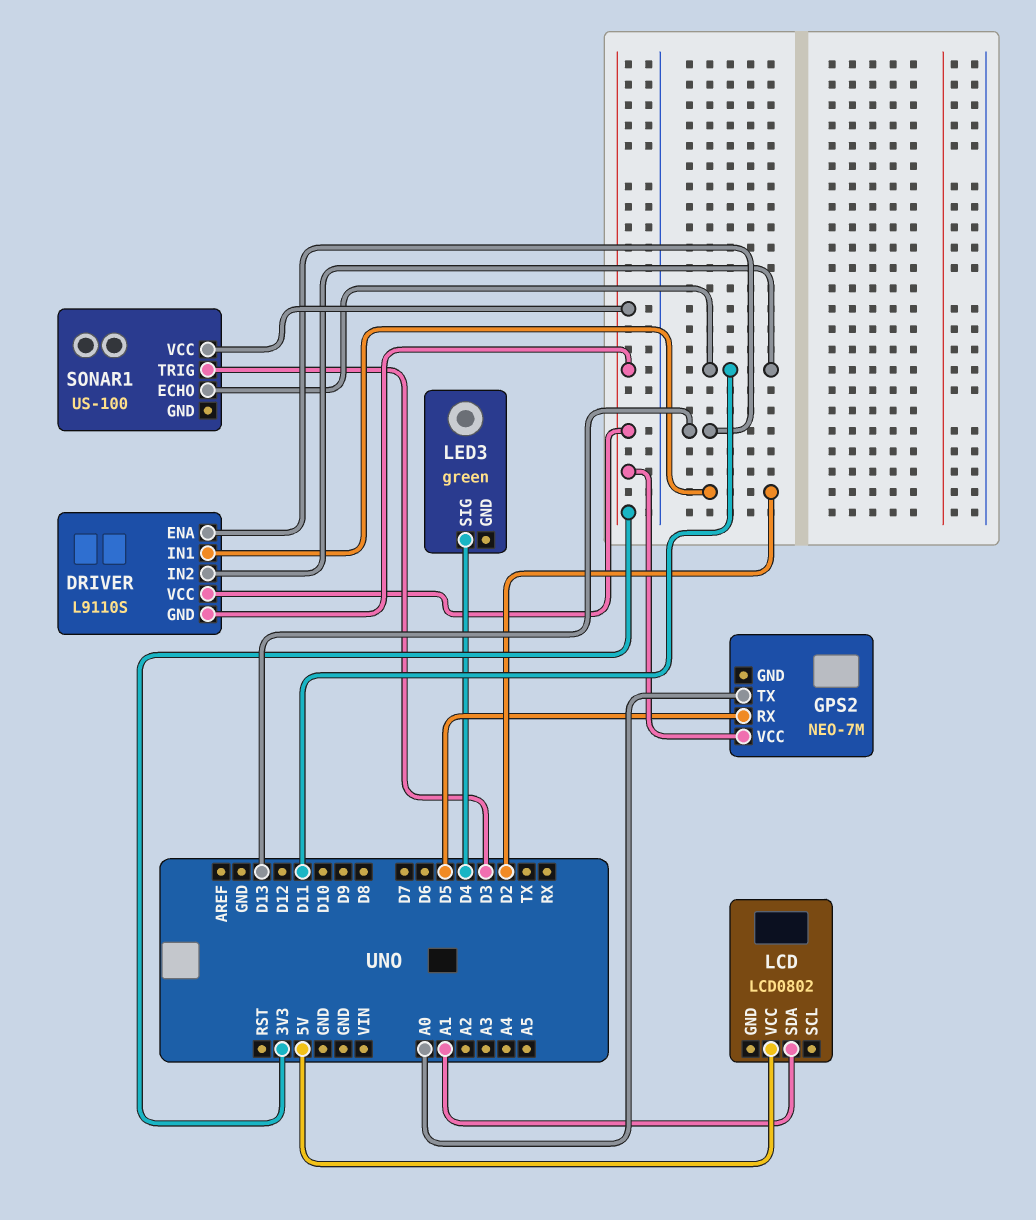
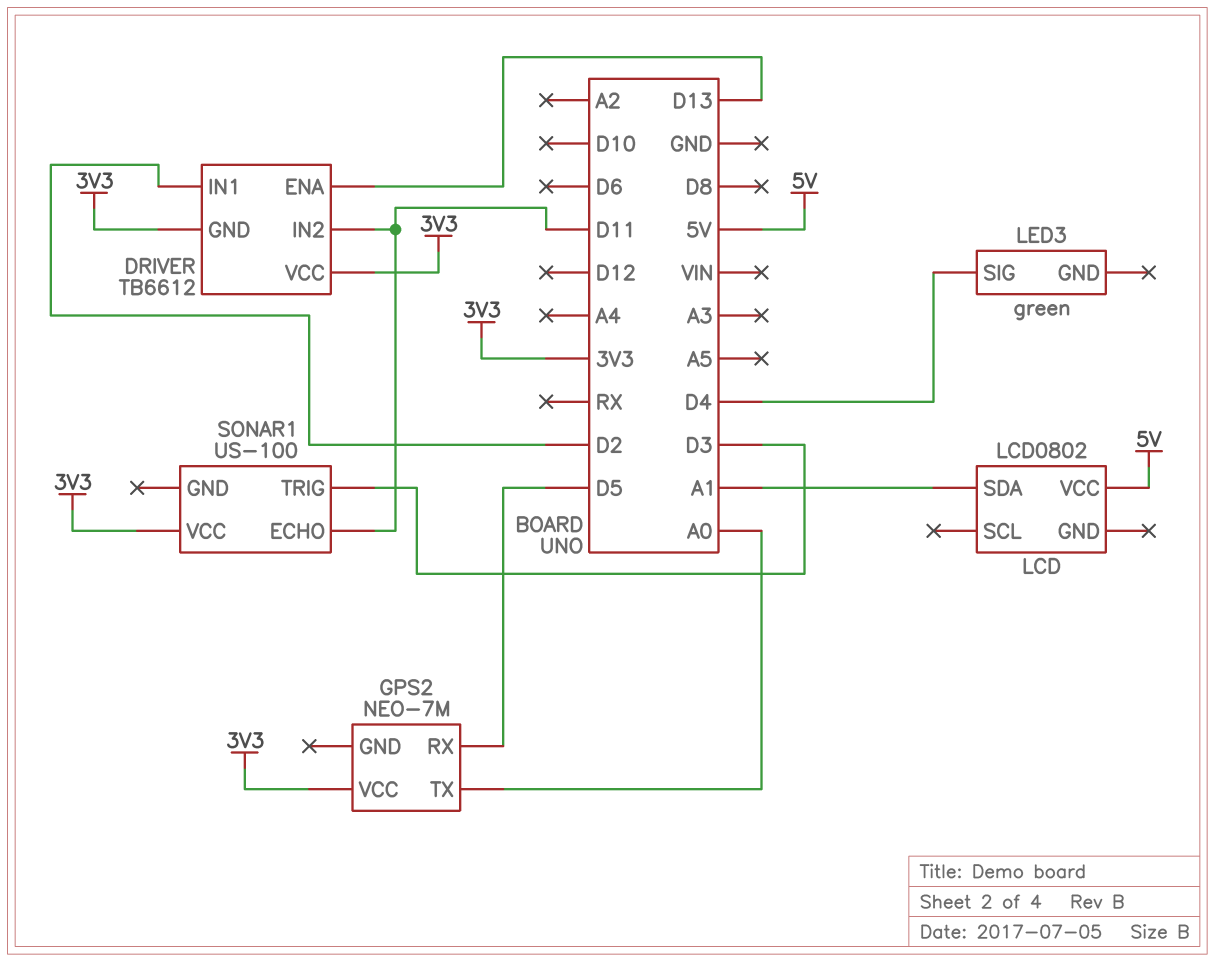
DRIVER: L9110S -> TB6612

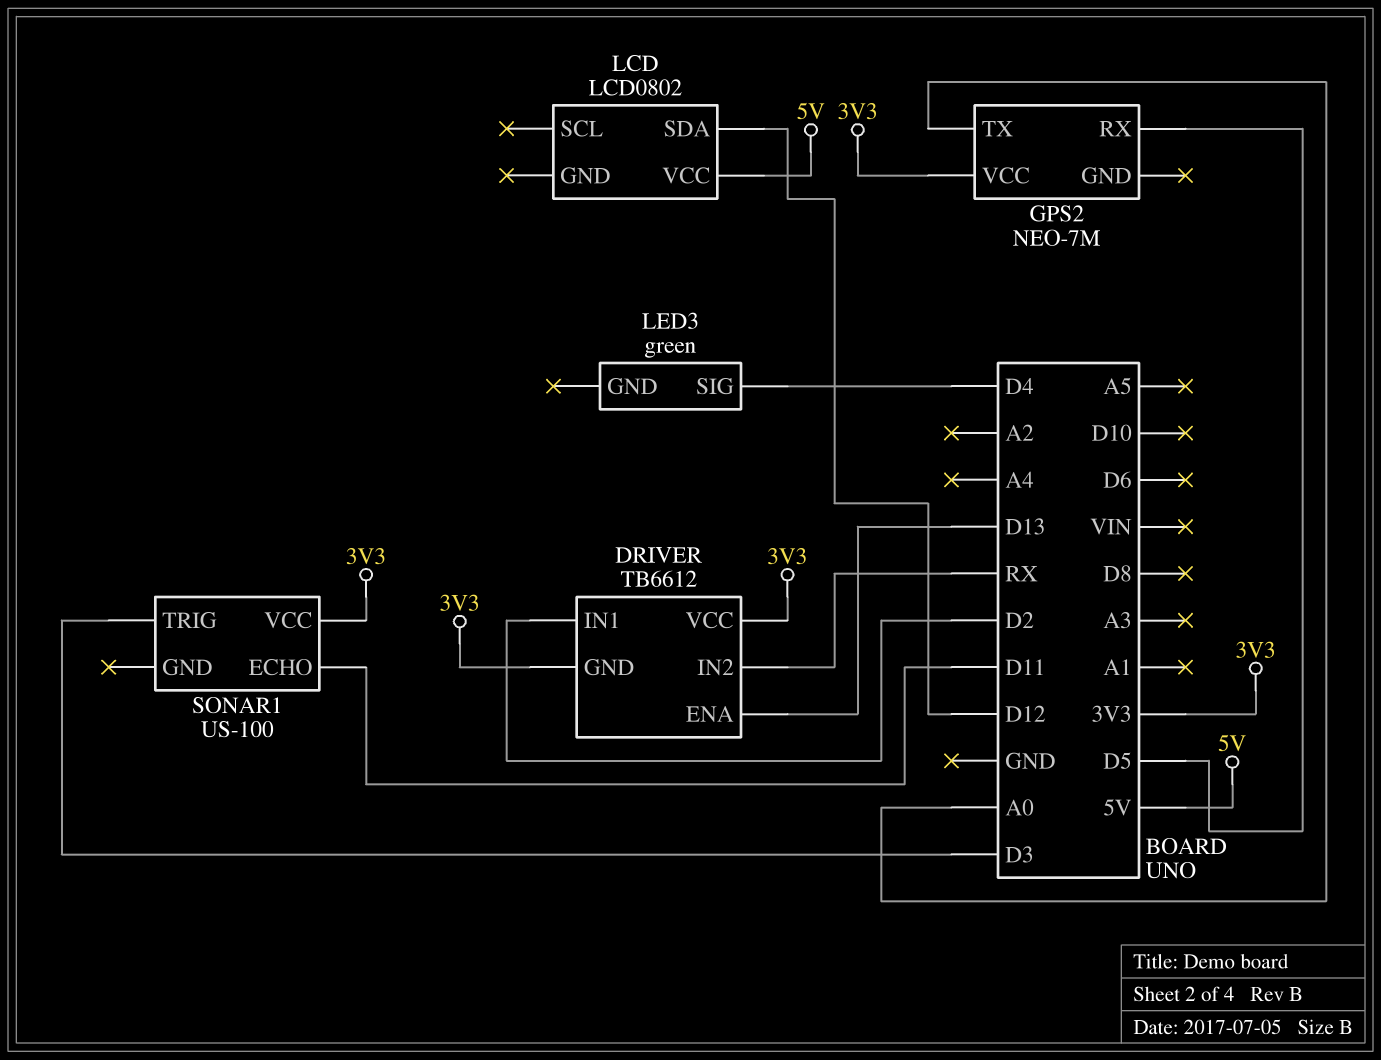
DRIVER pin IN2: D11 -> RX
LCD pin SDA: A1 -> D12

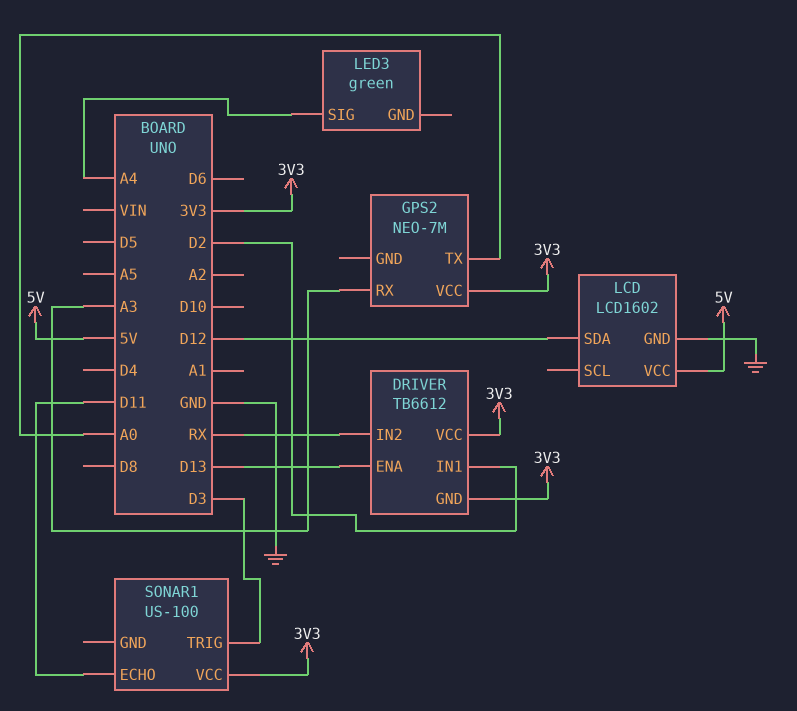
GPS2 pin RX: D5 -> A3
LCD: LCD0802 -> LCD1602
LCD pin GND: none -> GND
LED3 pin SIG: D4 -> A4

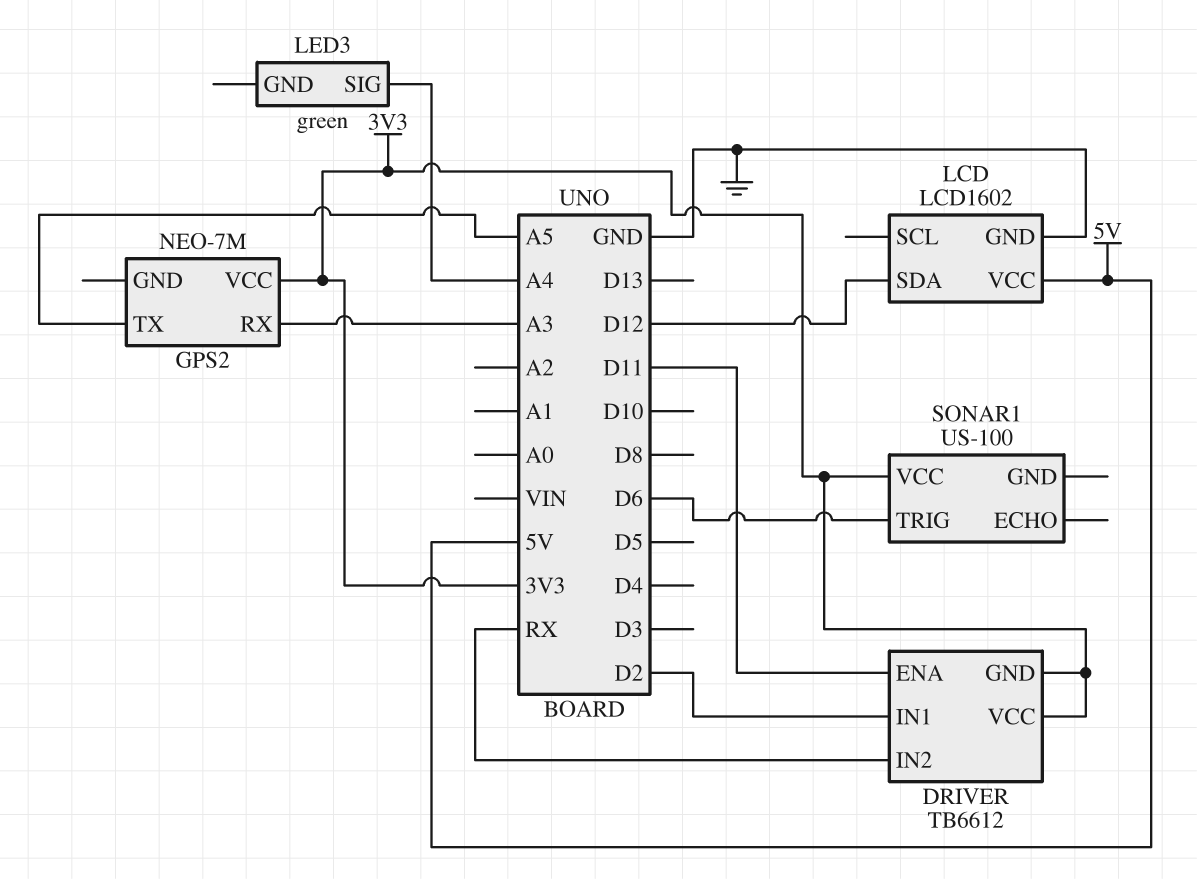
DRIVER pin ENA: D13 -> D11
GPS2 pin TX: A0 -> A5
SONAR1 pin ECHO: D11 -> none
SONAR1 pin TRIG: D3 -> D6

